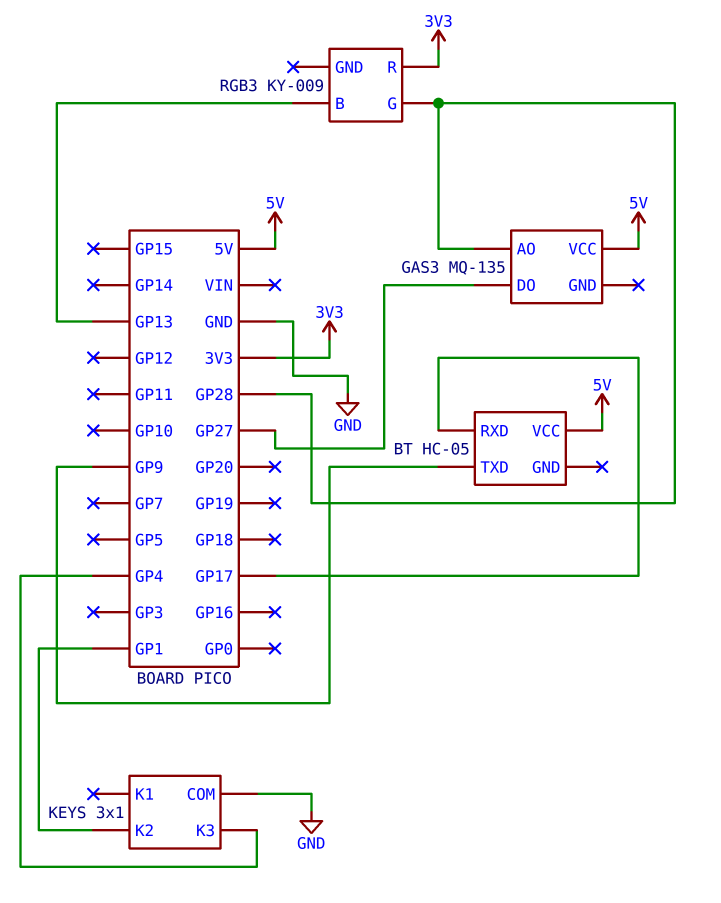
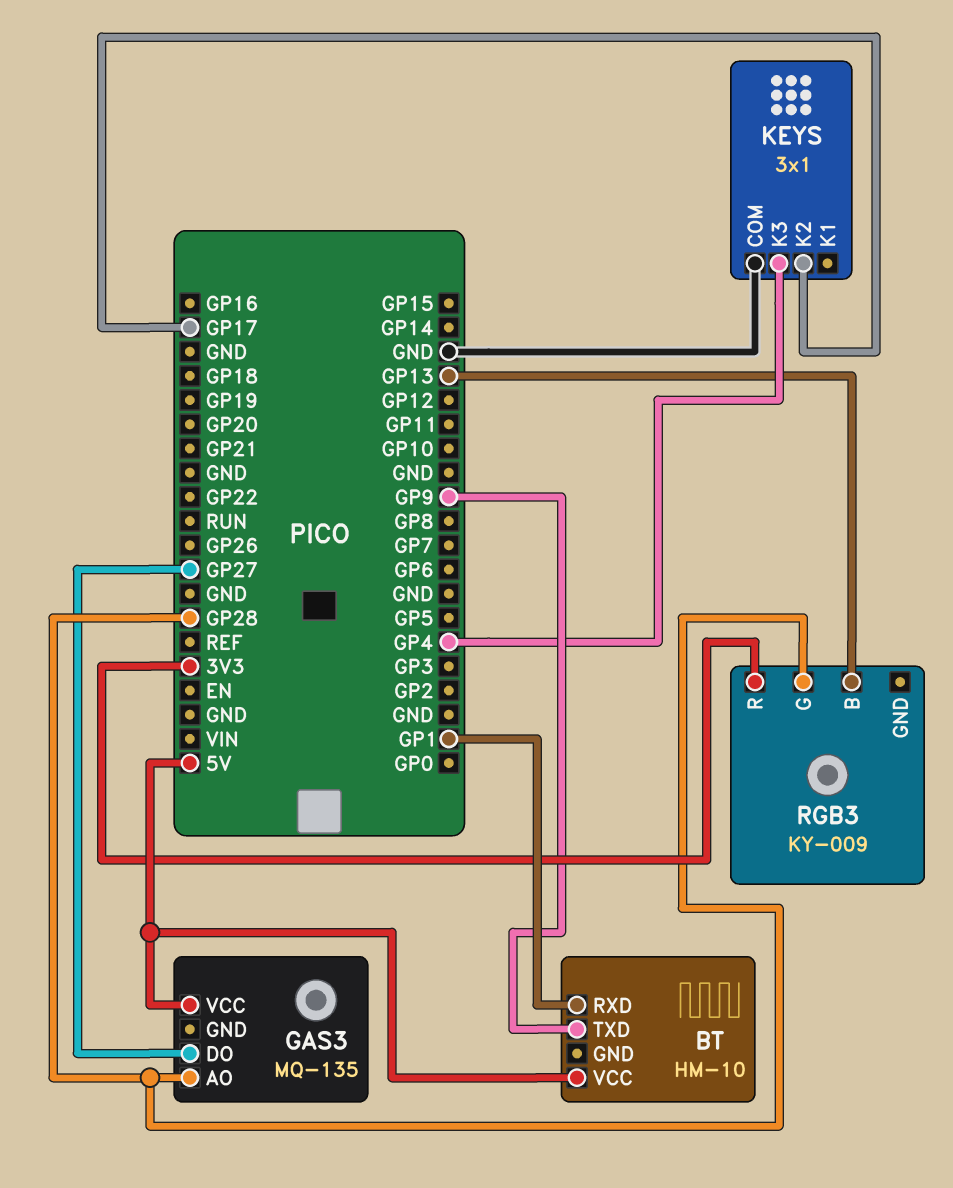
BT: HC-05 -> HM-10
BT pin RXD: GP17 -> GP1
KEYS pin K2: GP1 -> GP17

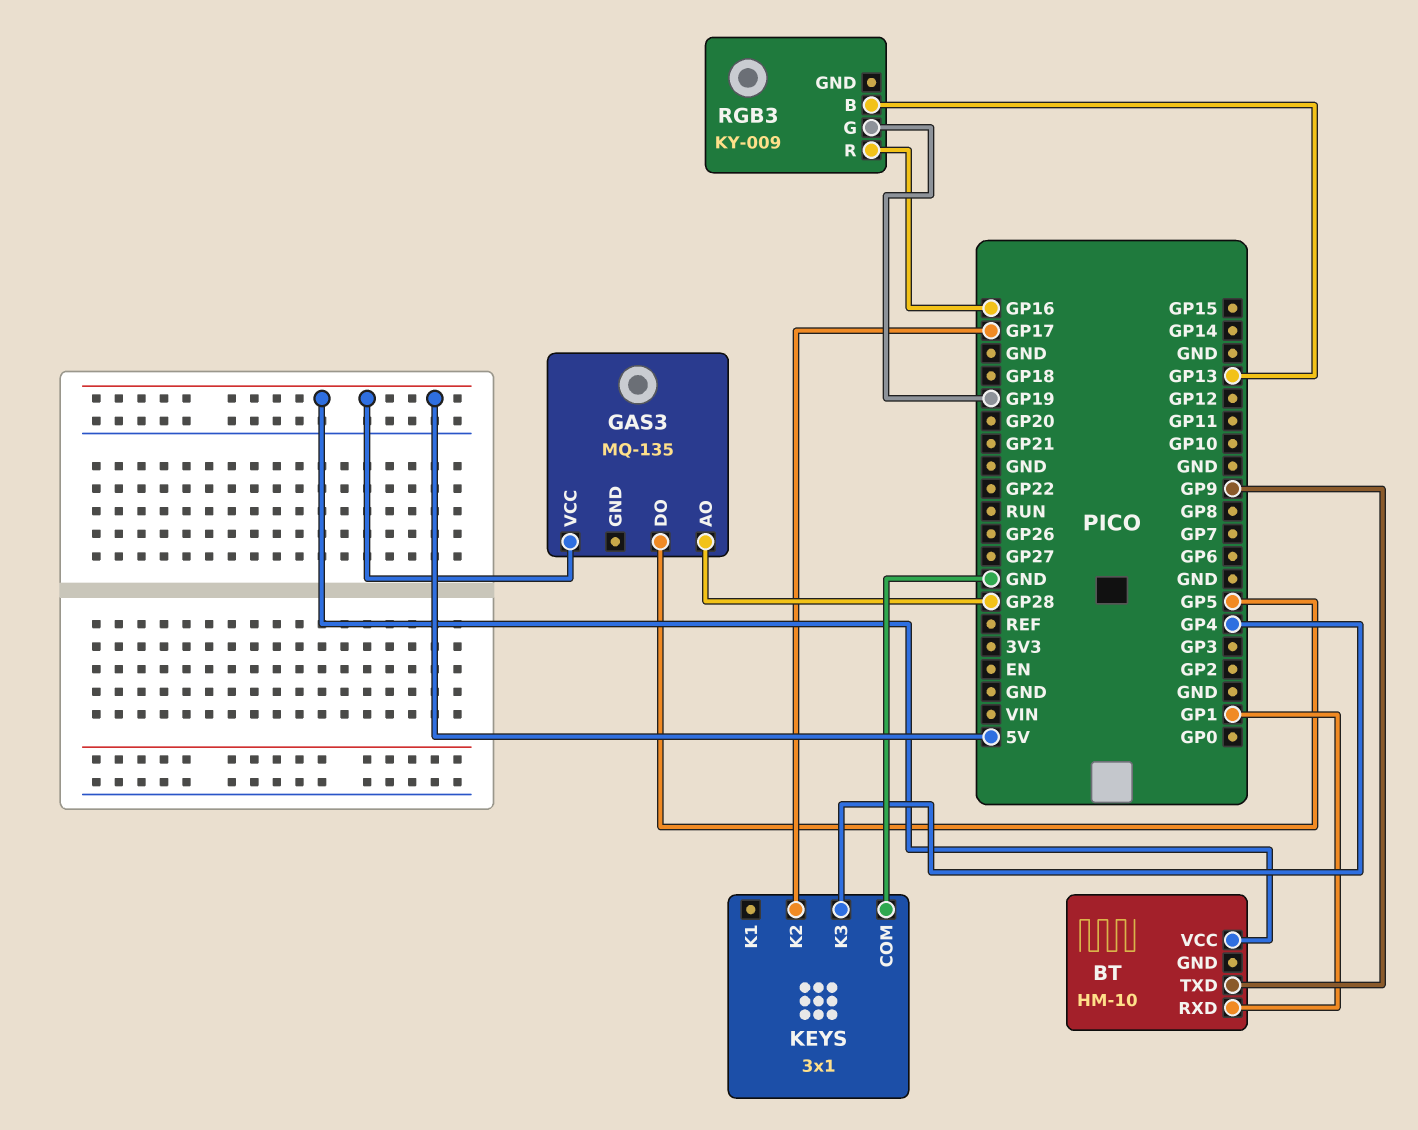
GAS3 pin DO: GP27 -> GP5
RGB3 pin G: GP28 -> GP19
RGB3 pin R: 3V3 -> GP16

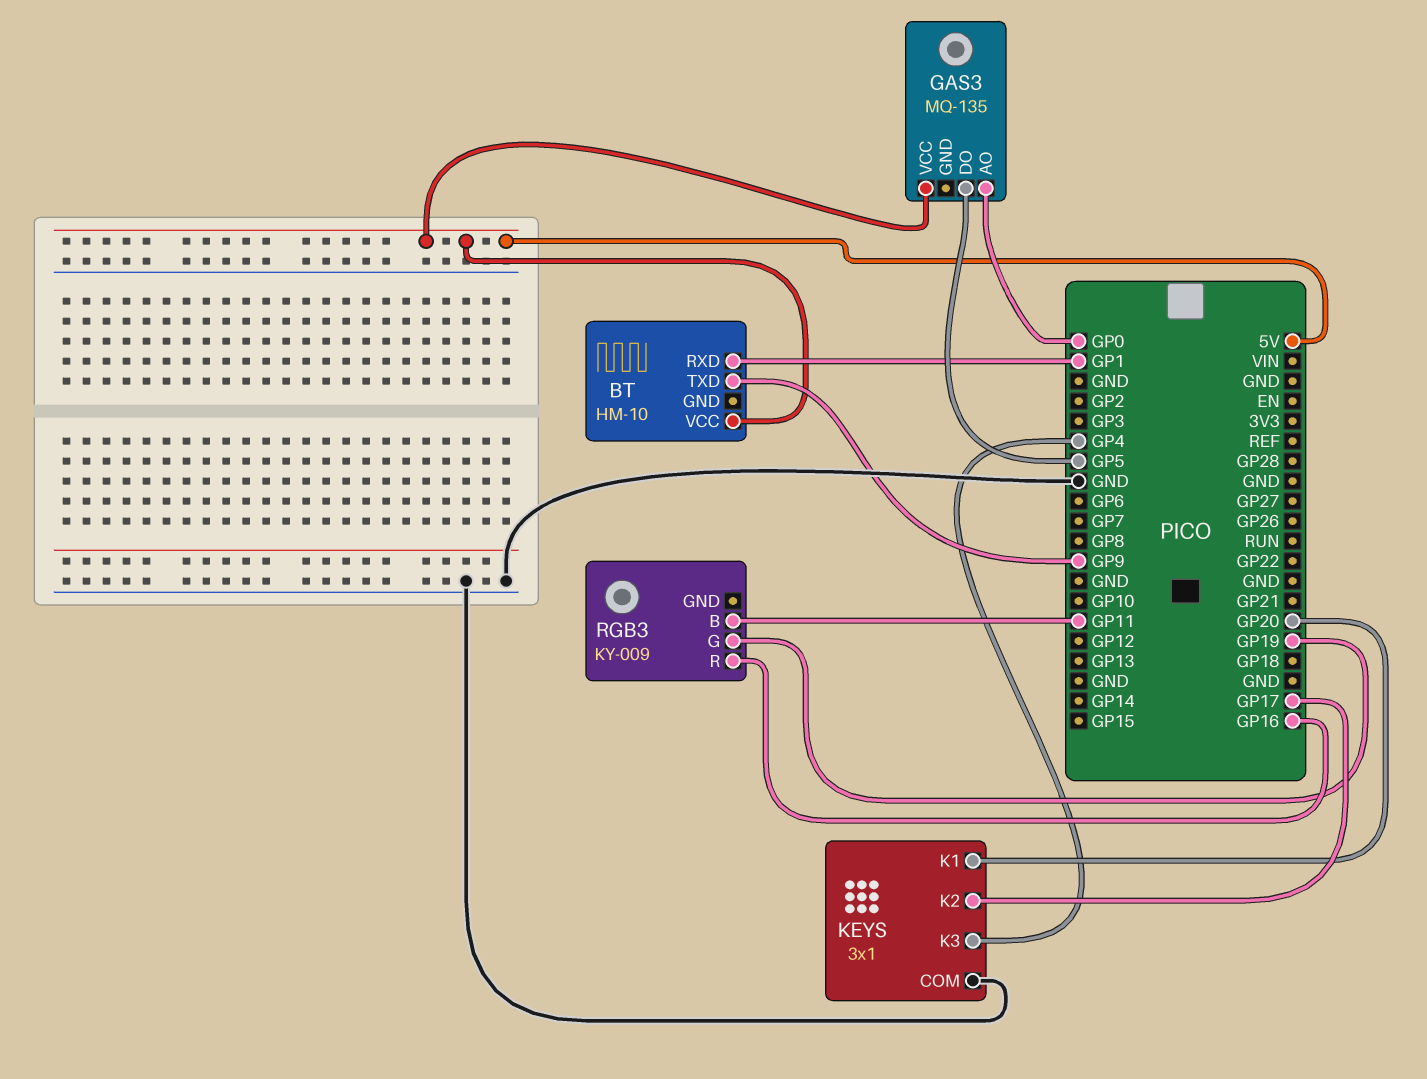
GAS3 pin AO: GP28 -> GP0
KEYS pin K1: none -> GP20
RGB3 pin B: GP13 -> GP11

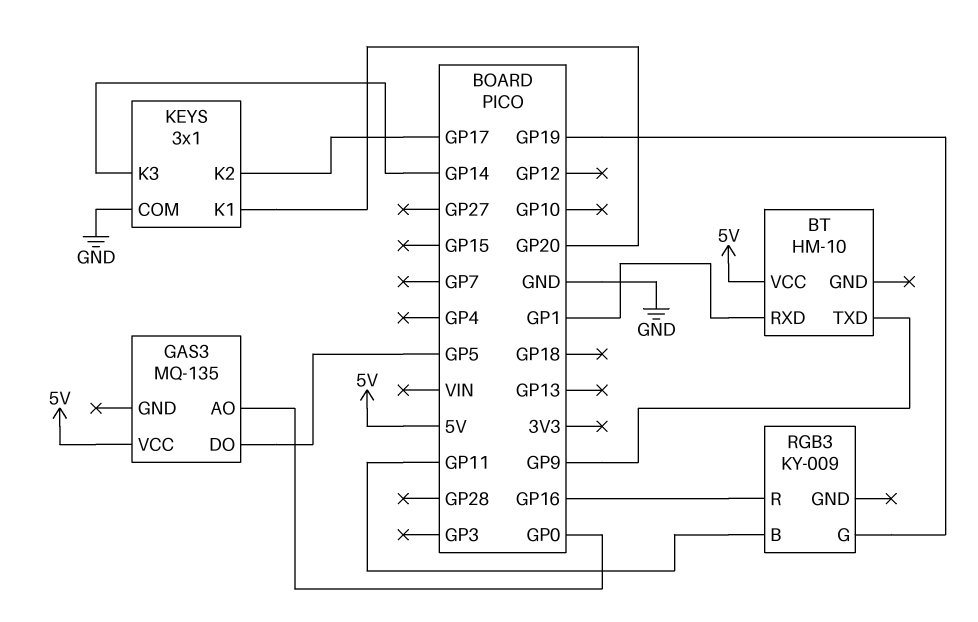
KEYS pin K3: GP4 -> GP14

